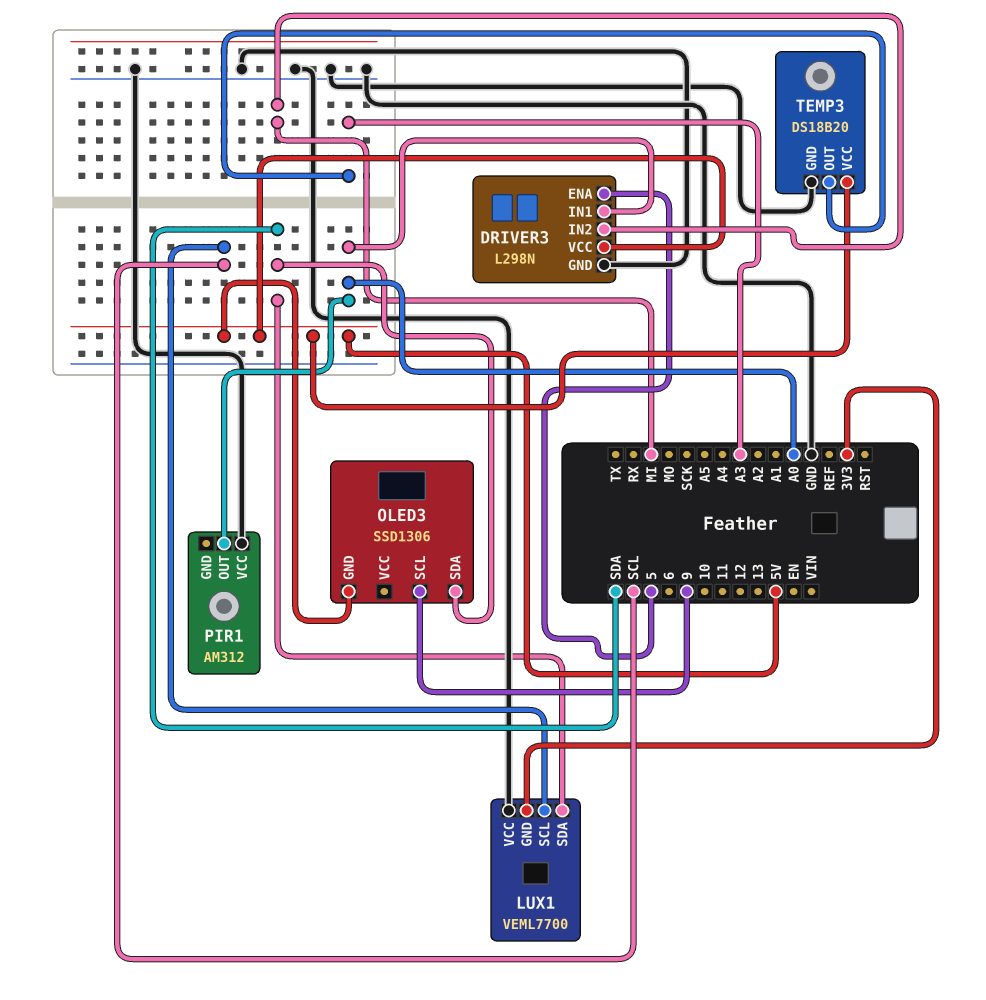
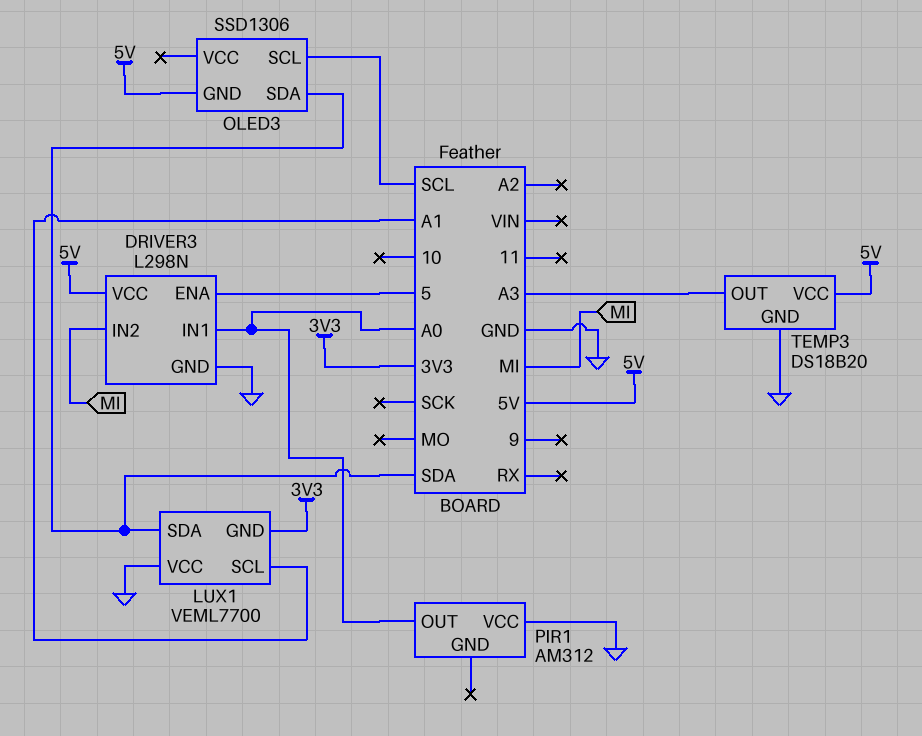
LUX1 pin SCL: SCL -> A1
OLED3 pin SCL: 9 -> SCL

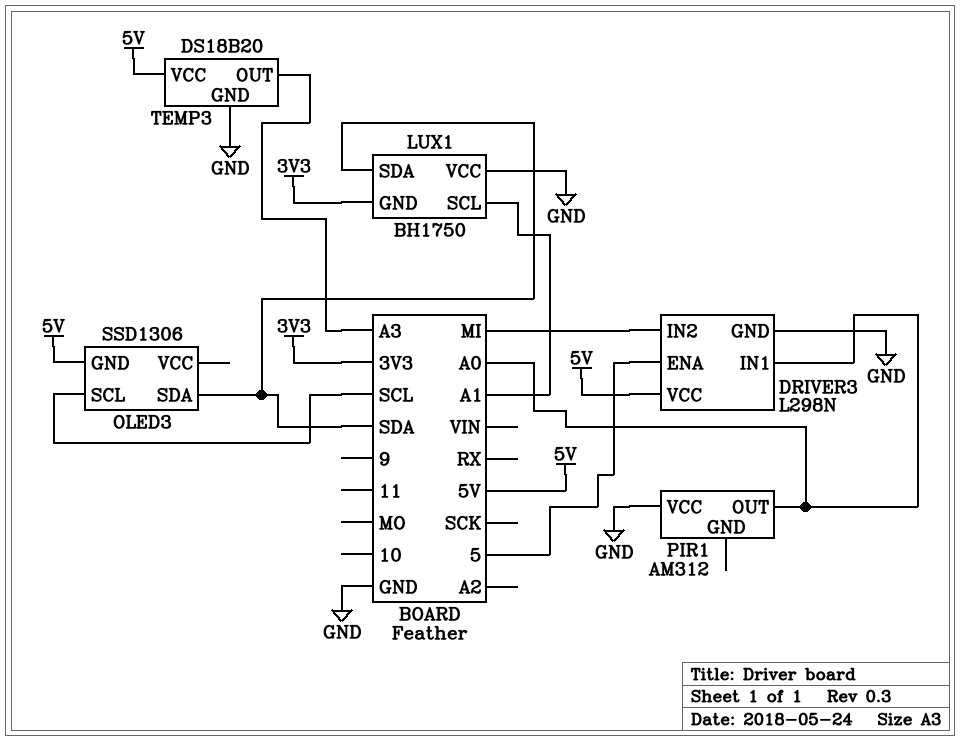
LUX1: VEML7700 -> BH1750

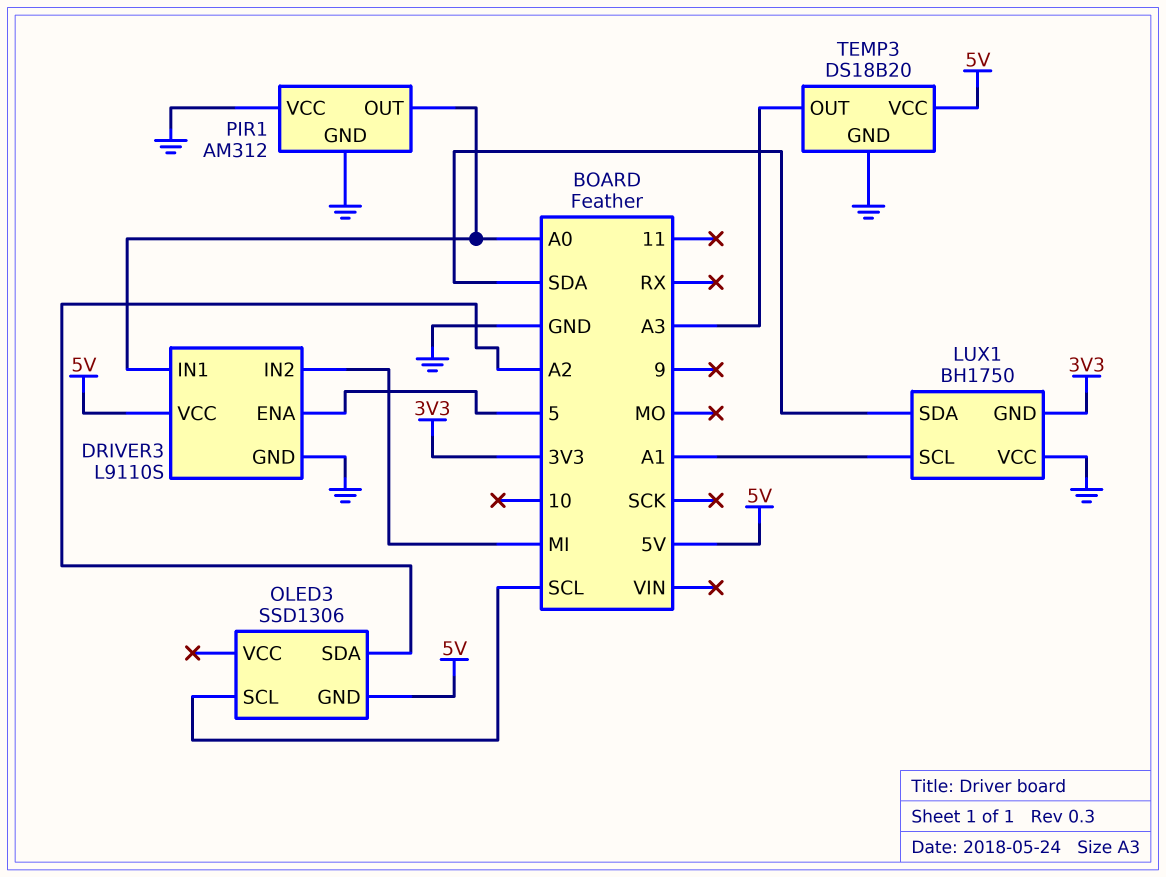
DRIVER3: L298N -> L9110S
OLED3 pin SDA: SDA -> A2
PIR1 pin GND: none -> GND

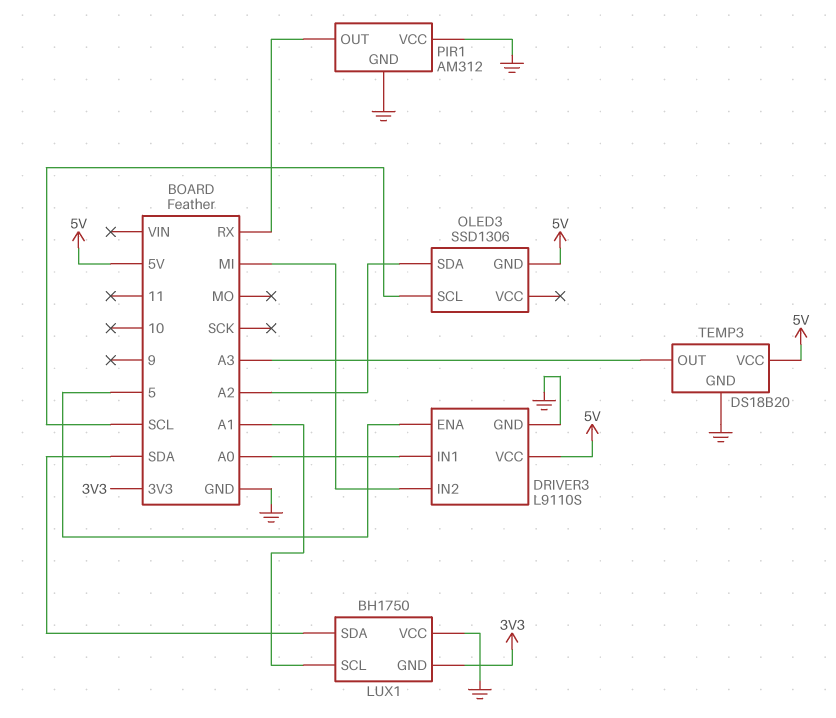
PIR1 pin OUT: A0 -> RX

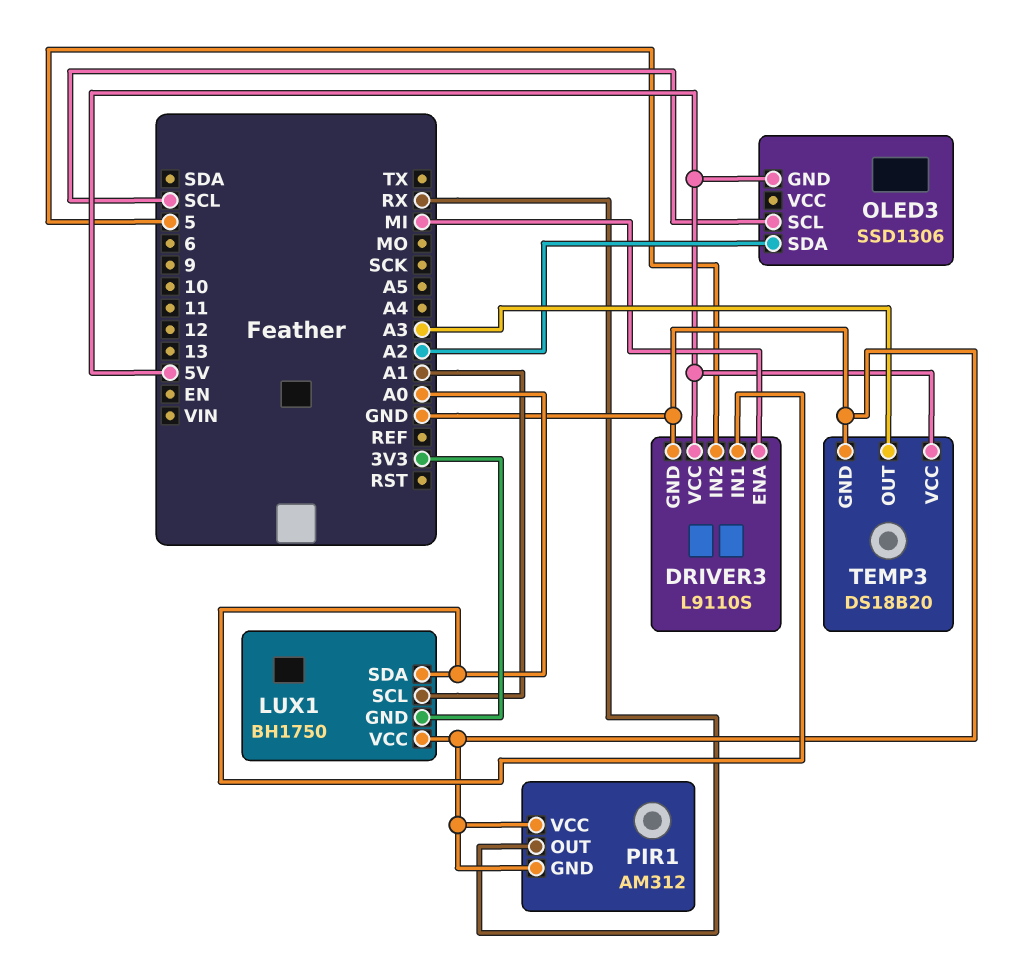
DRIVER3 pin ENA: 5 -> MI
DRIVER3 pin IN2: MI -> 5
LUX1 pin SDA: SDA -> A0

